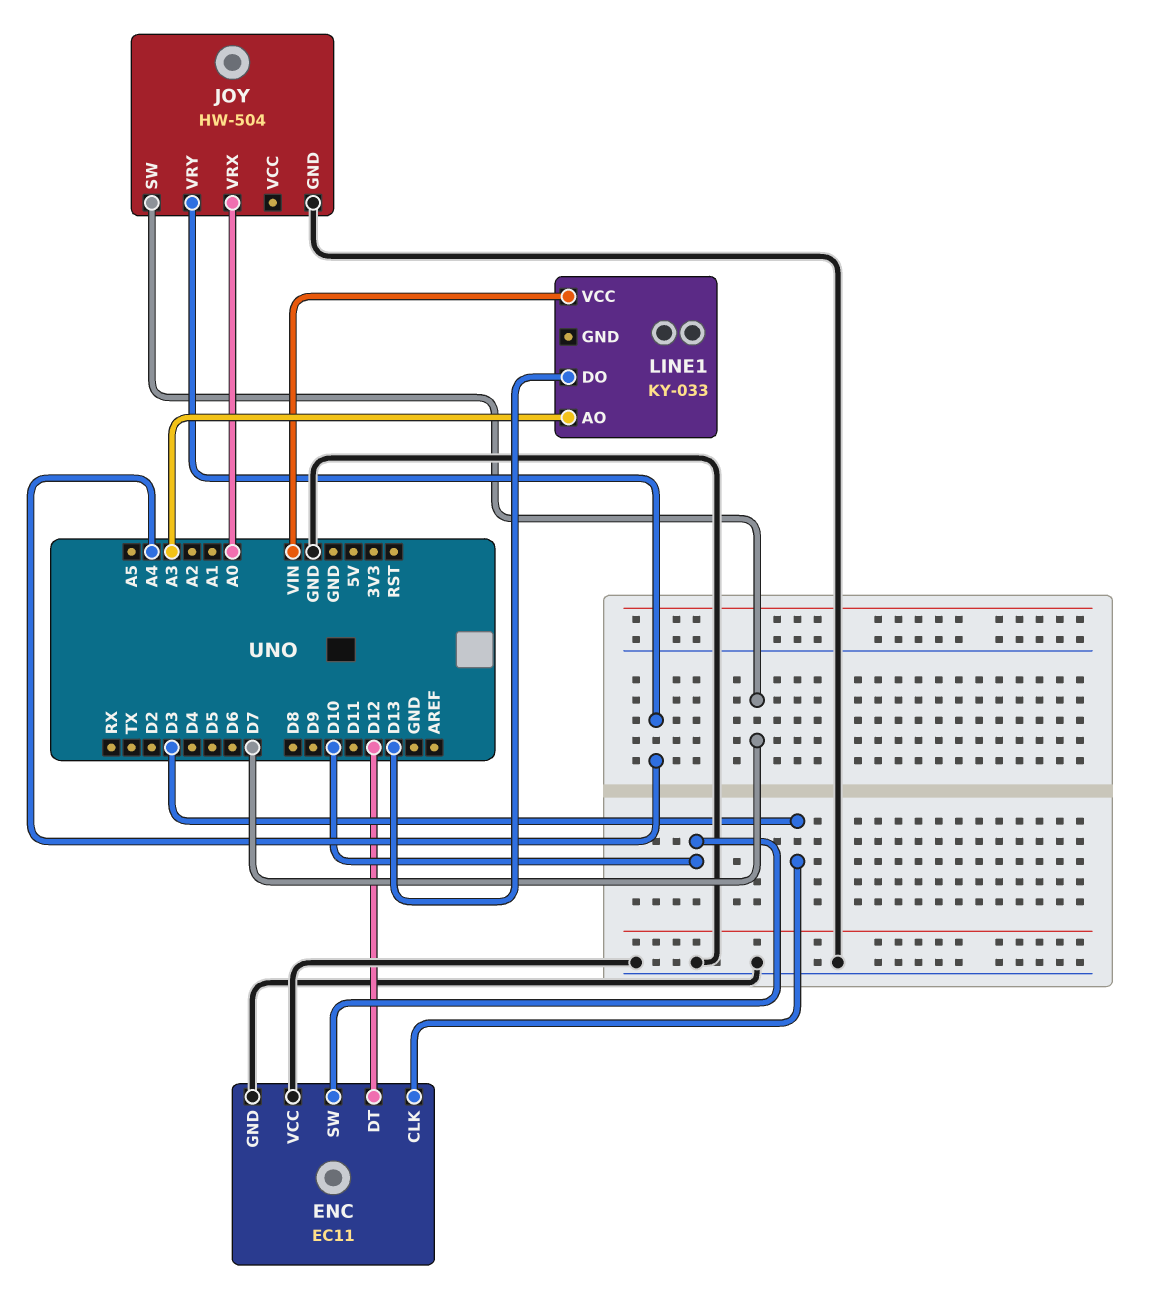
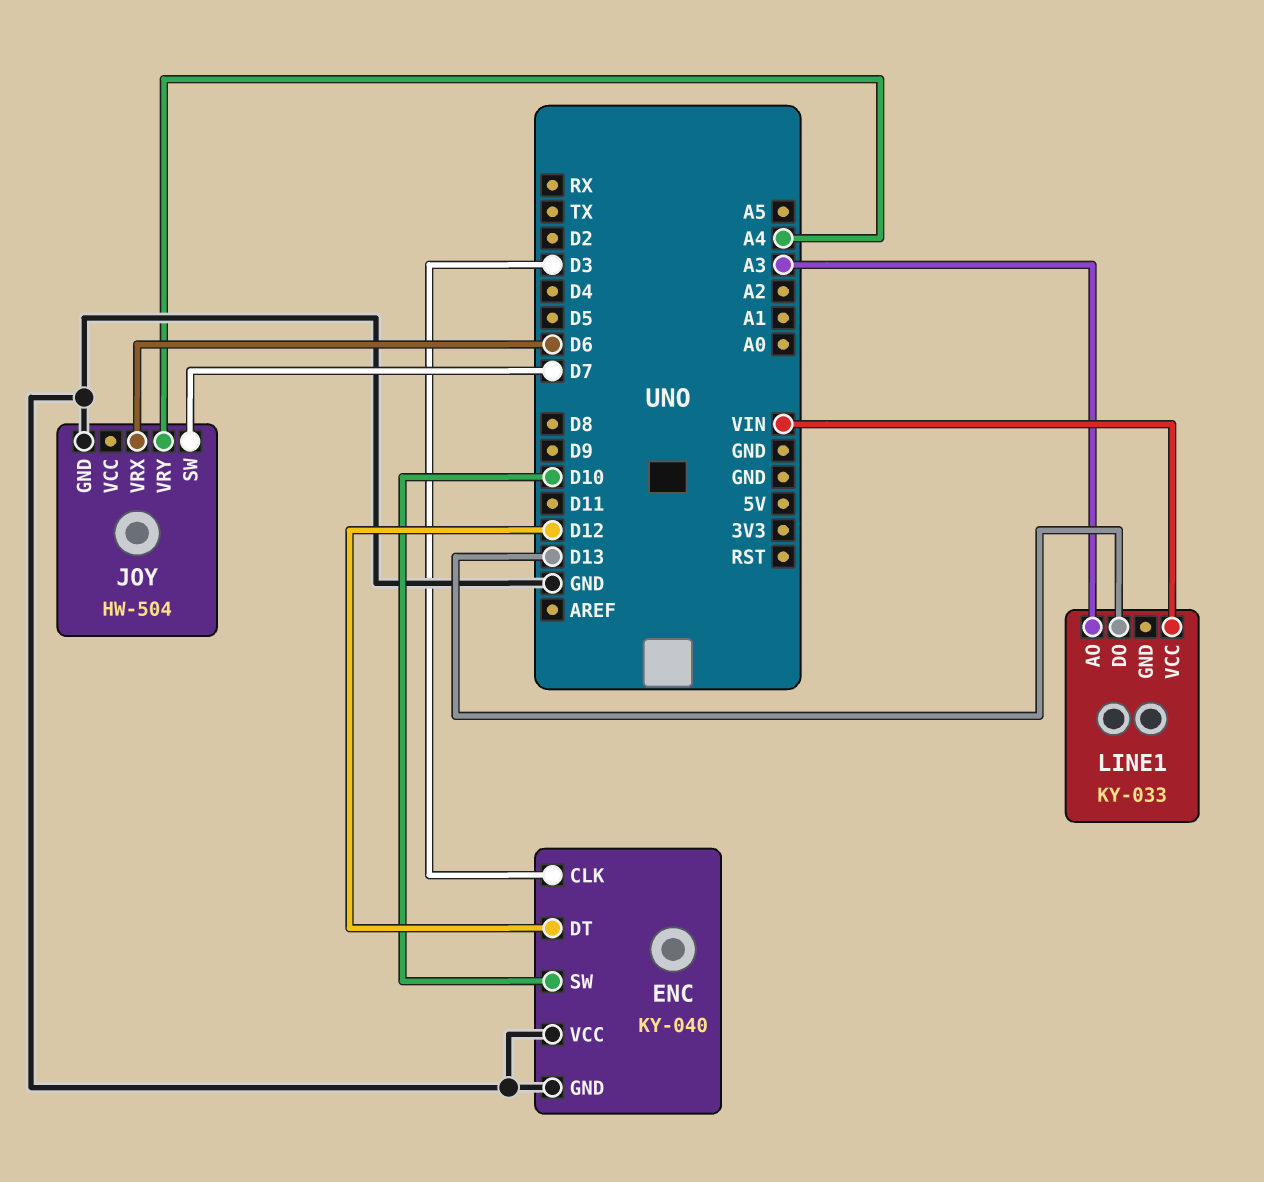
ENC: EC11 -> KY-040
JOY pin VRX: A0 -> D6

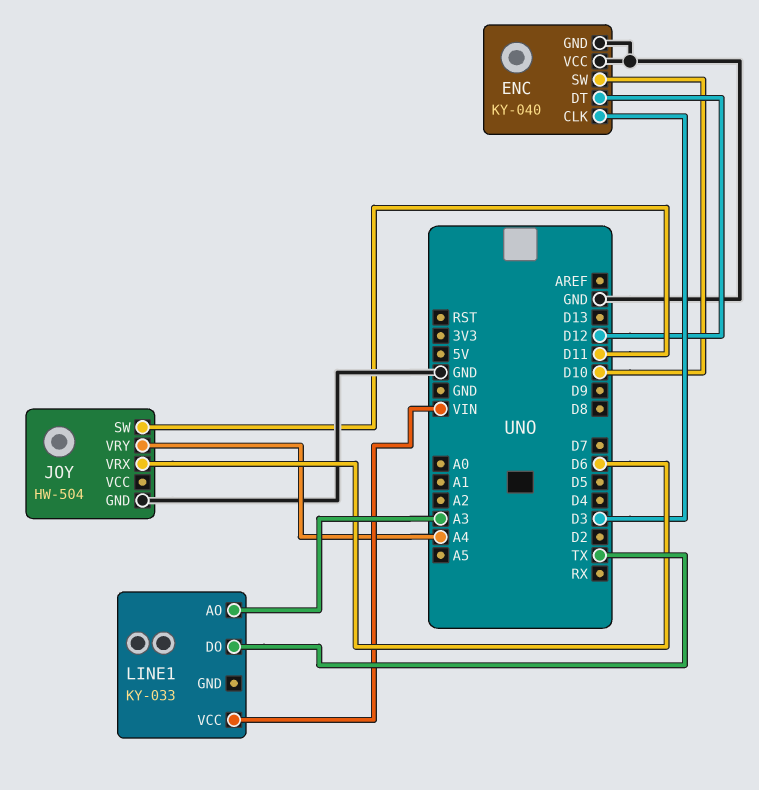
JOY pin SW: D7 -> D11
LINE1 pin DO: D13 -> TX

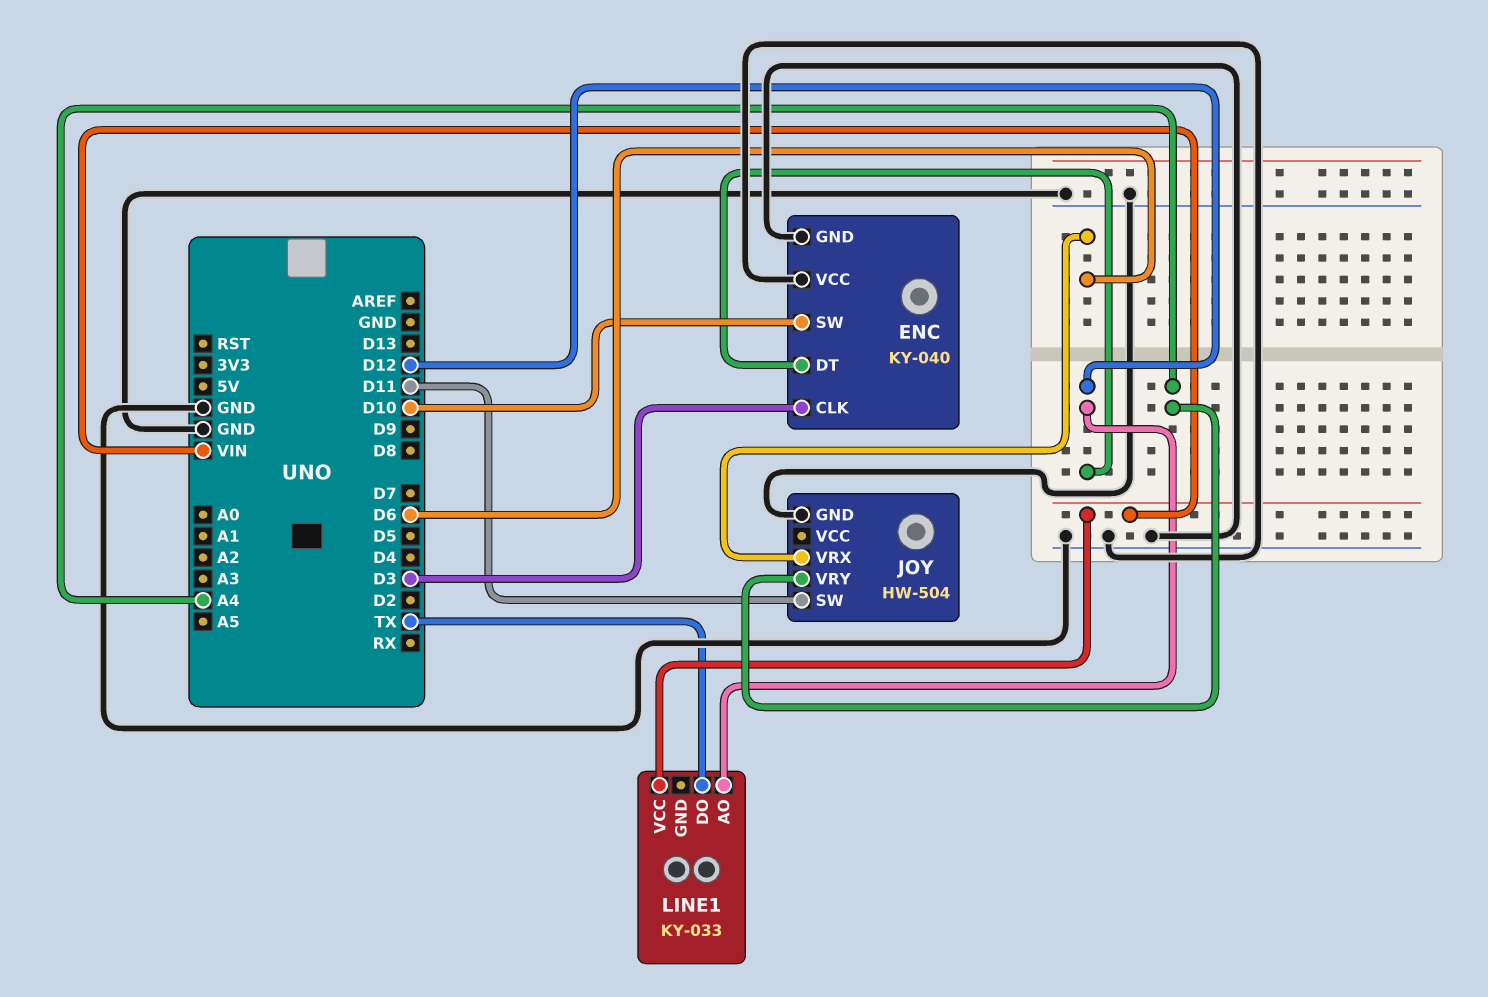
LINE1 pin AO: A3 -> D12

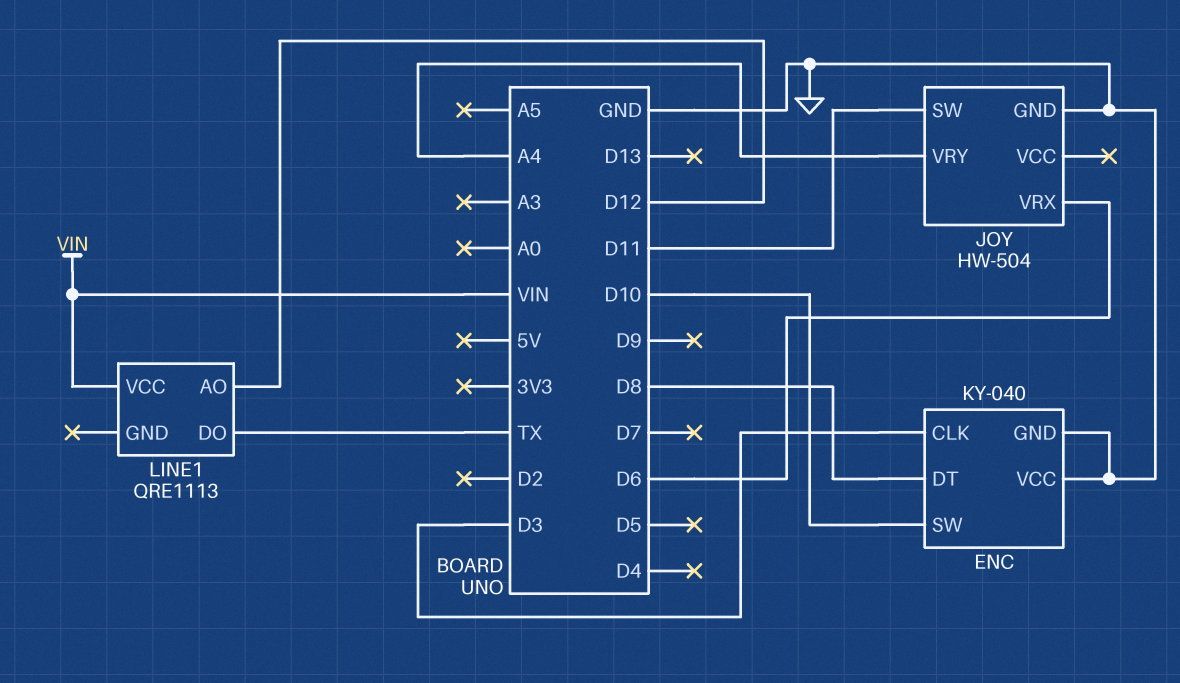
ENC pin DT: D12 -> D8
LINE1: KY-033 -> QRE1113

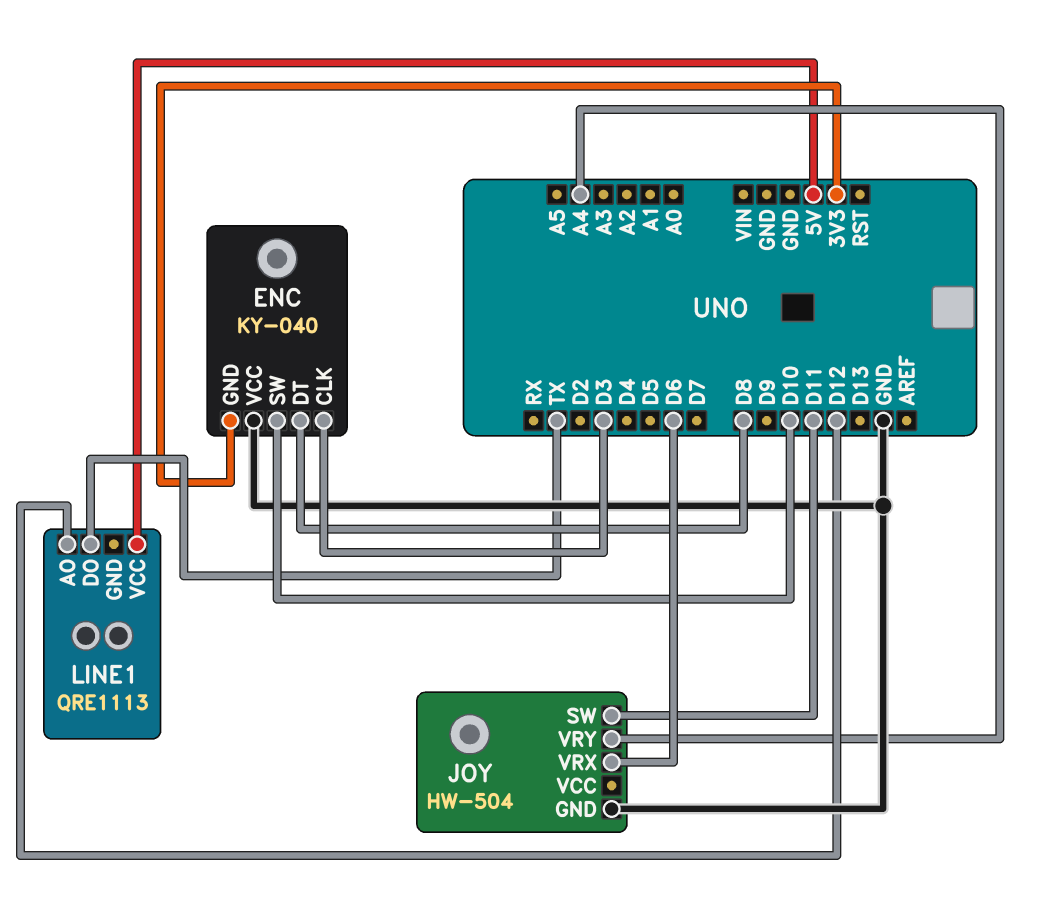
ENC pin GND: GND -> 3V3
LINE1 pin VCC: VIN -> 5V

